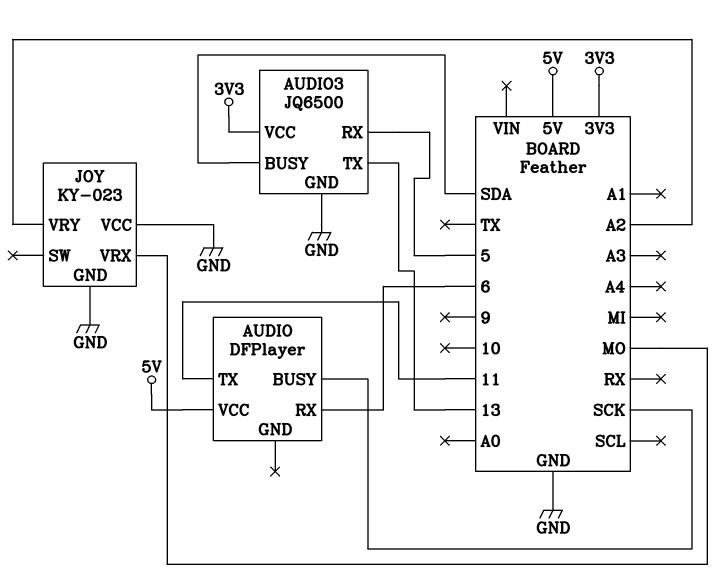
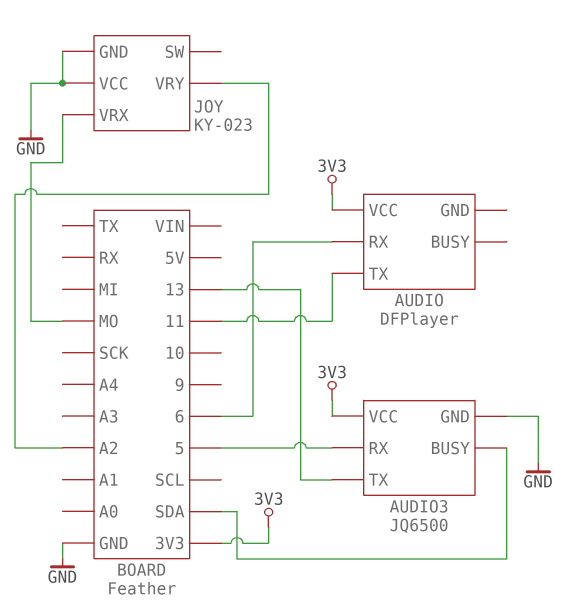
AUDIO pin BUSY: SCK -> none
AUDIO pin VCC: 5V -> 3V3

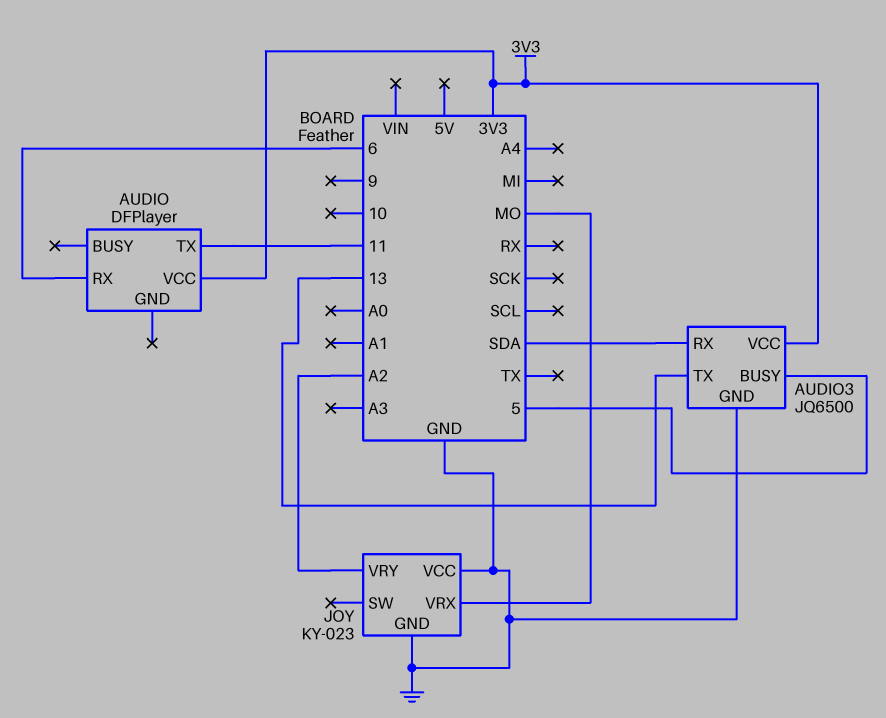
AUDIO3 pin BUSY: SDA -> 5
AUDIO3 pin RX: 5 -> SDA

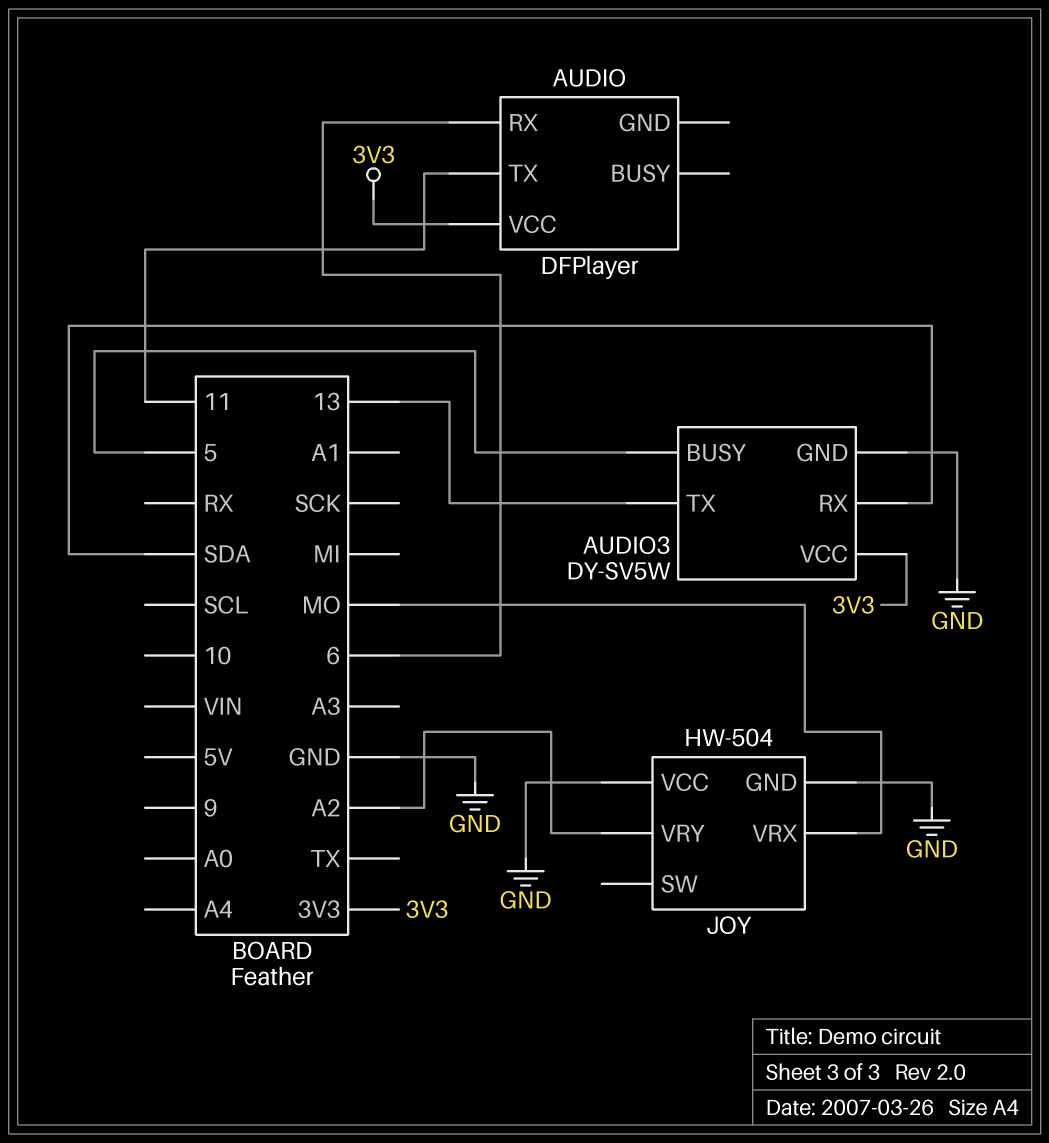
AUDIO3: JQ6500 -> DY-SV5W
JOY: KY-023 -> HW-504

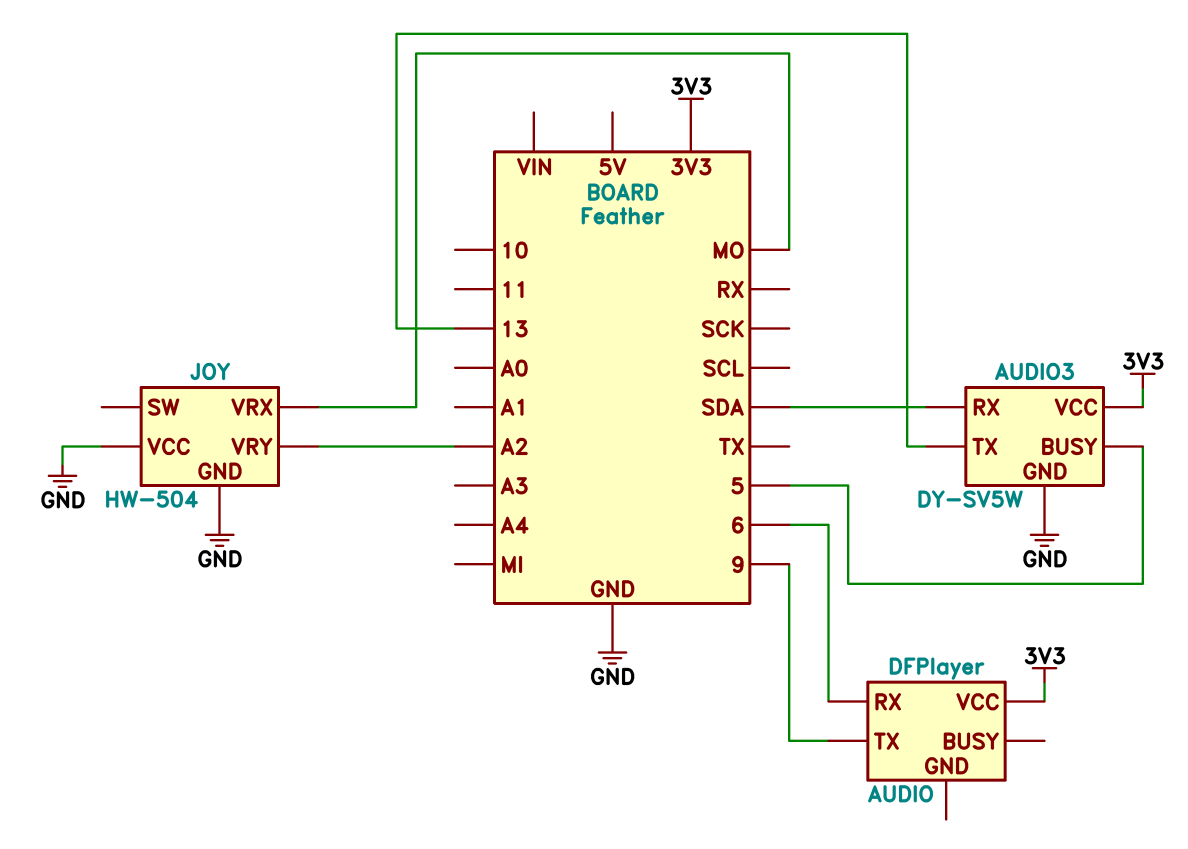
AUDIO pin TX: 11 -> 9

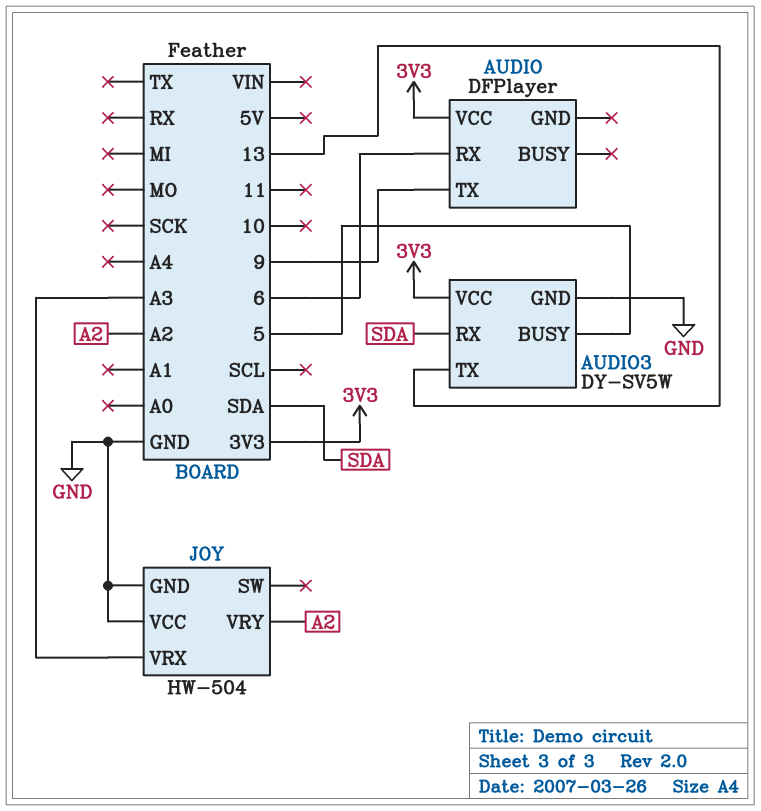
JOY pin VRX: MO -> A3

